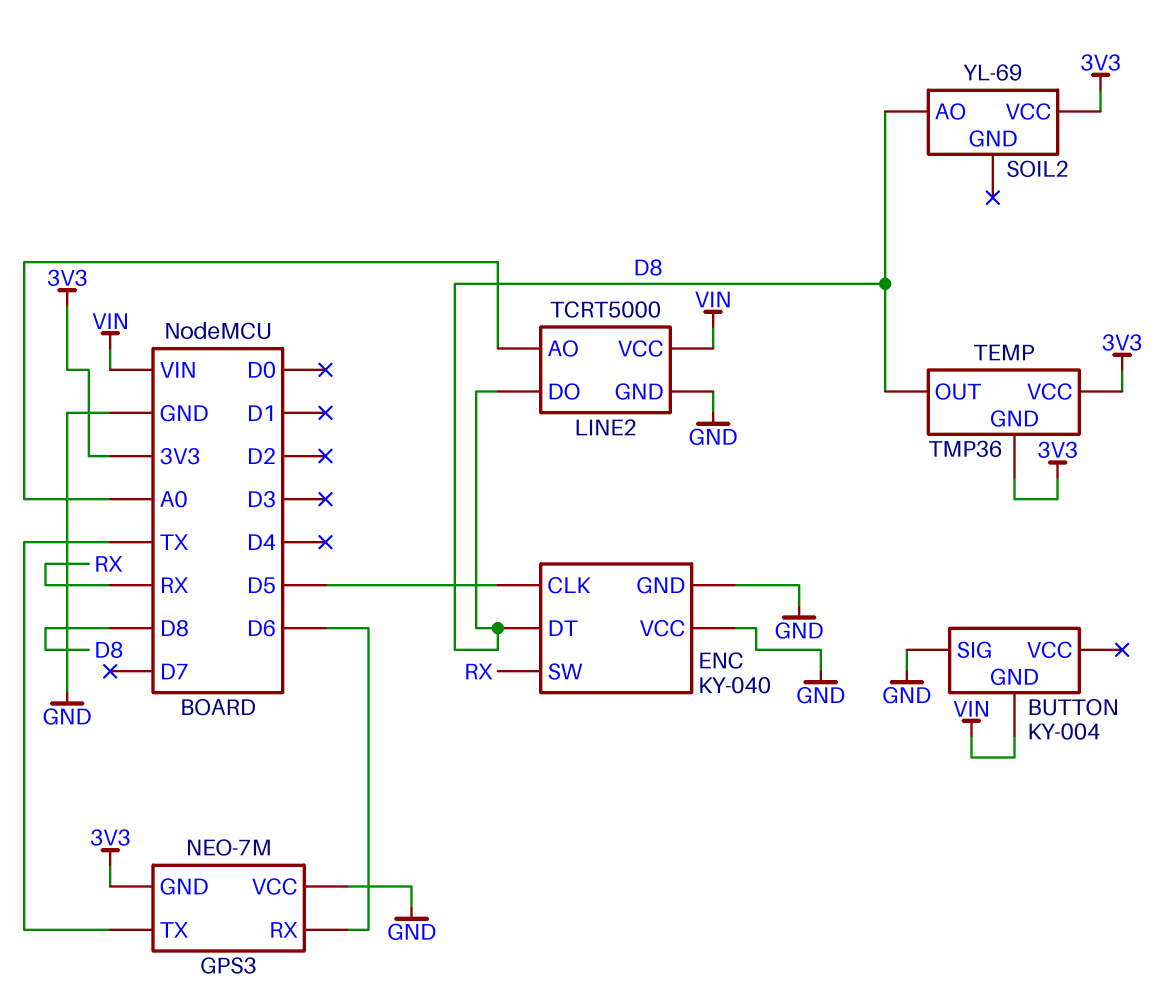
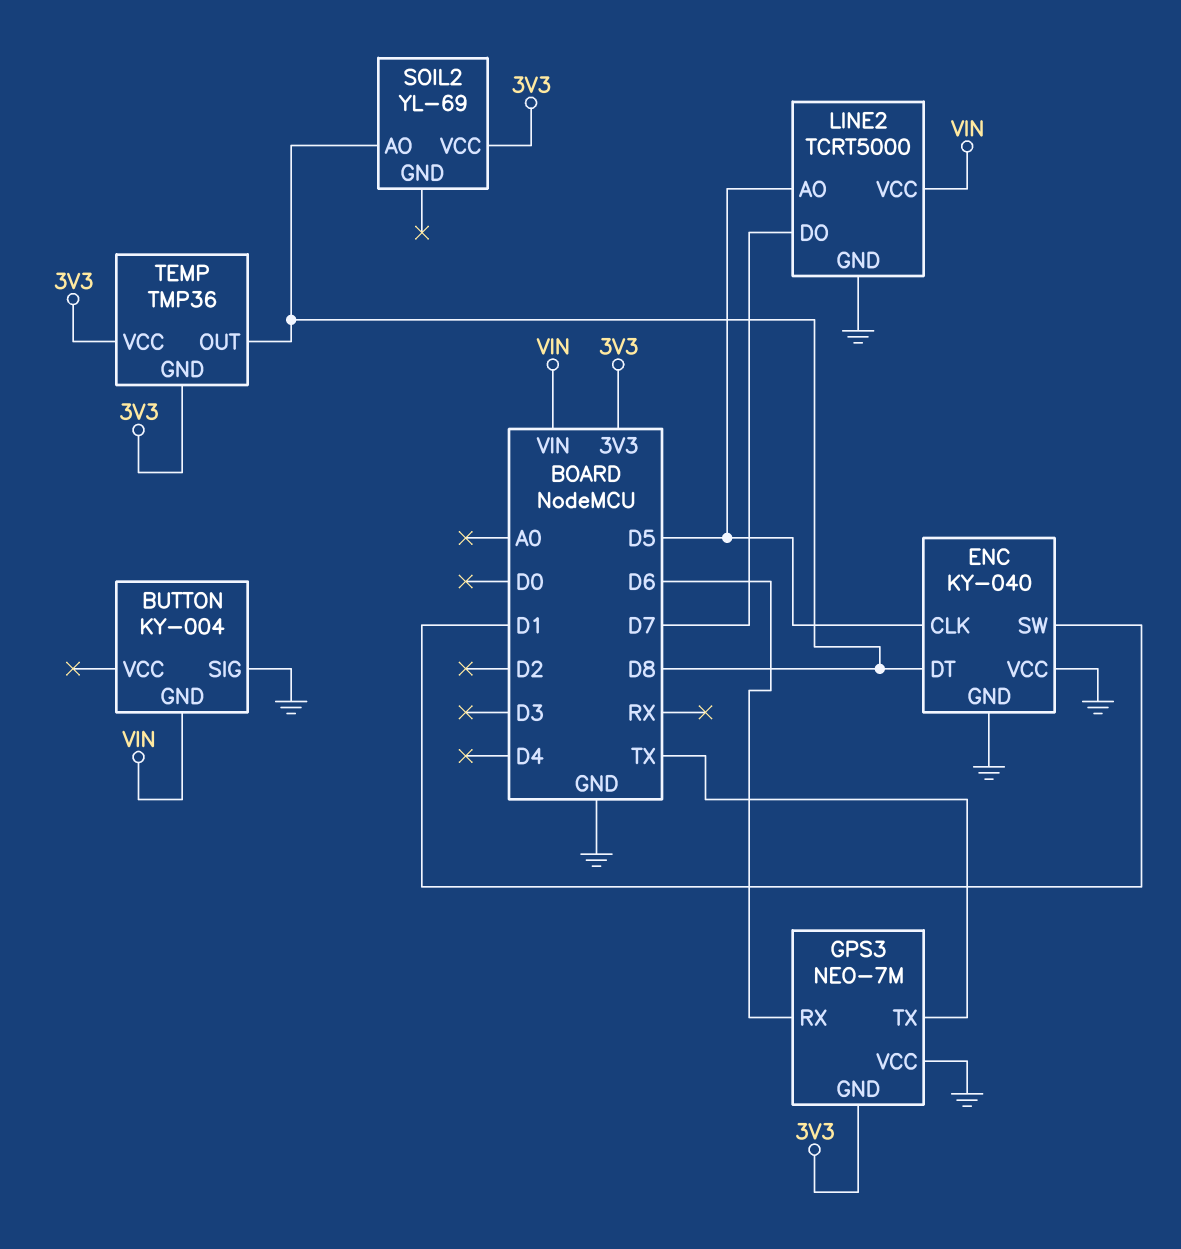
ENC pin SW: RX -> D1
LINE2 pin AO: A0 -> D5
LINE2 pin DO: D8 -> D7

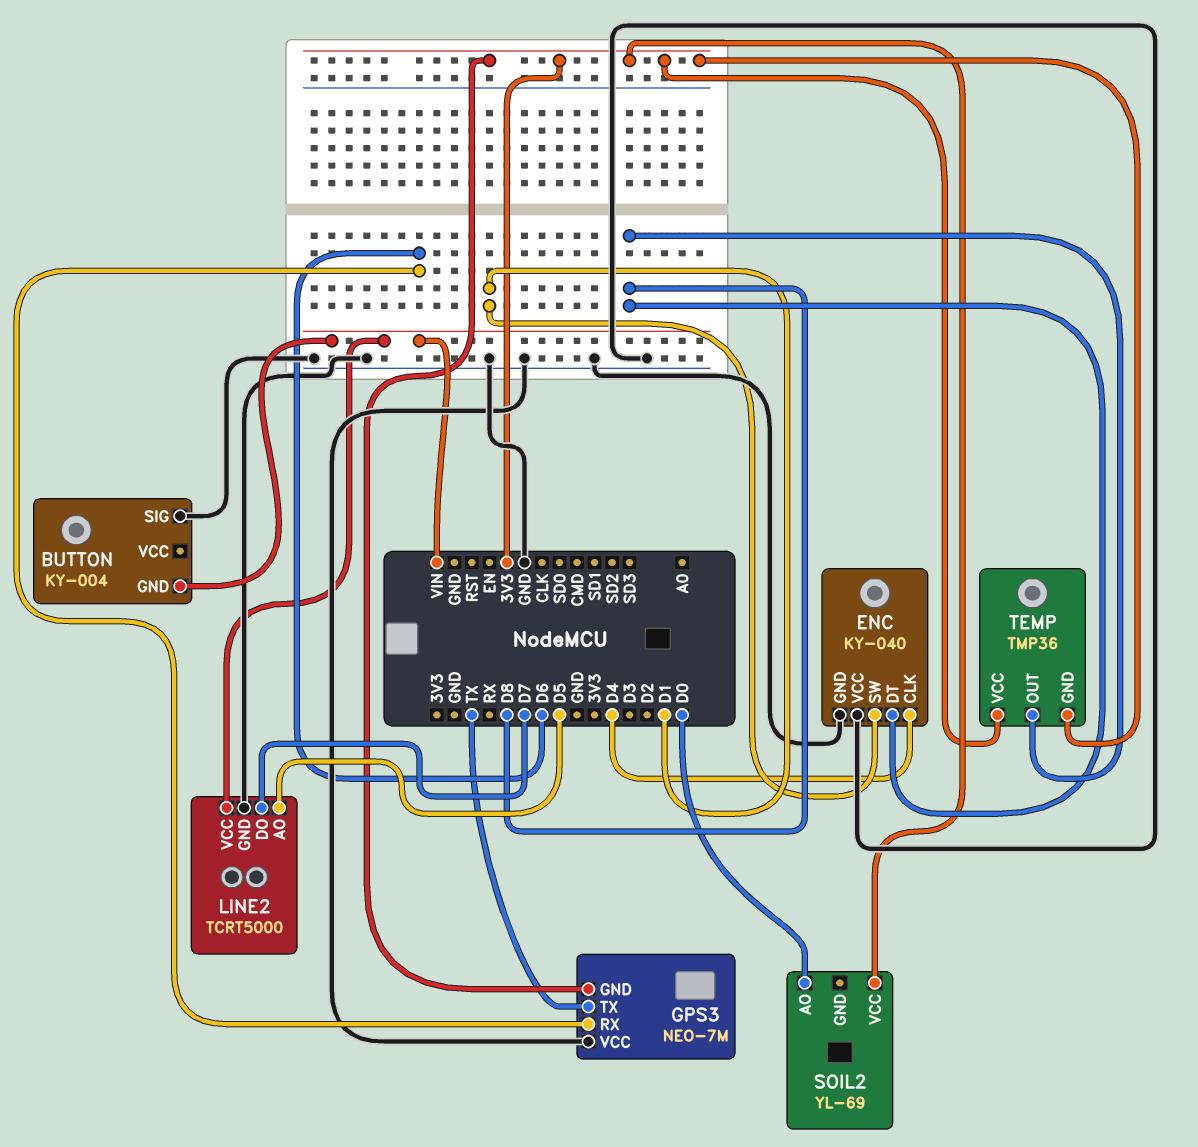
ENC pin CLK: D5 -> D4
SOIL2 pin AO: D8 -> D0

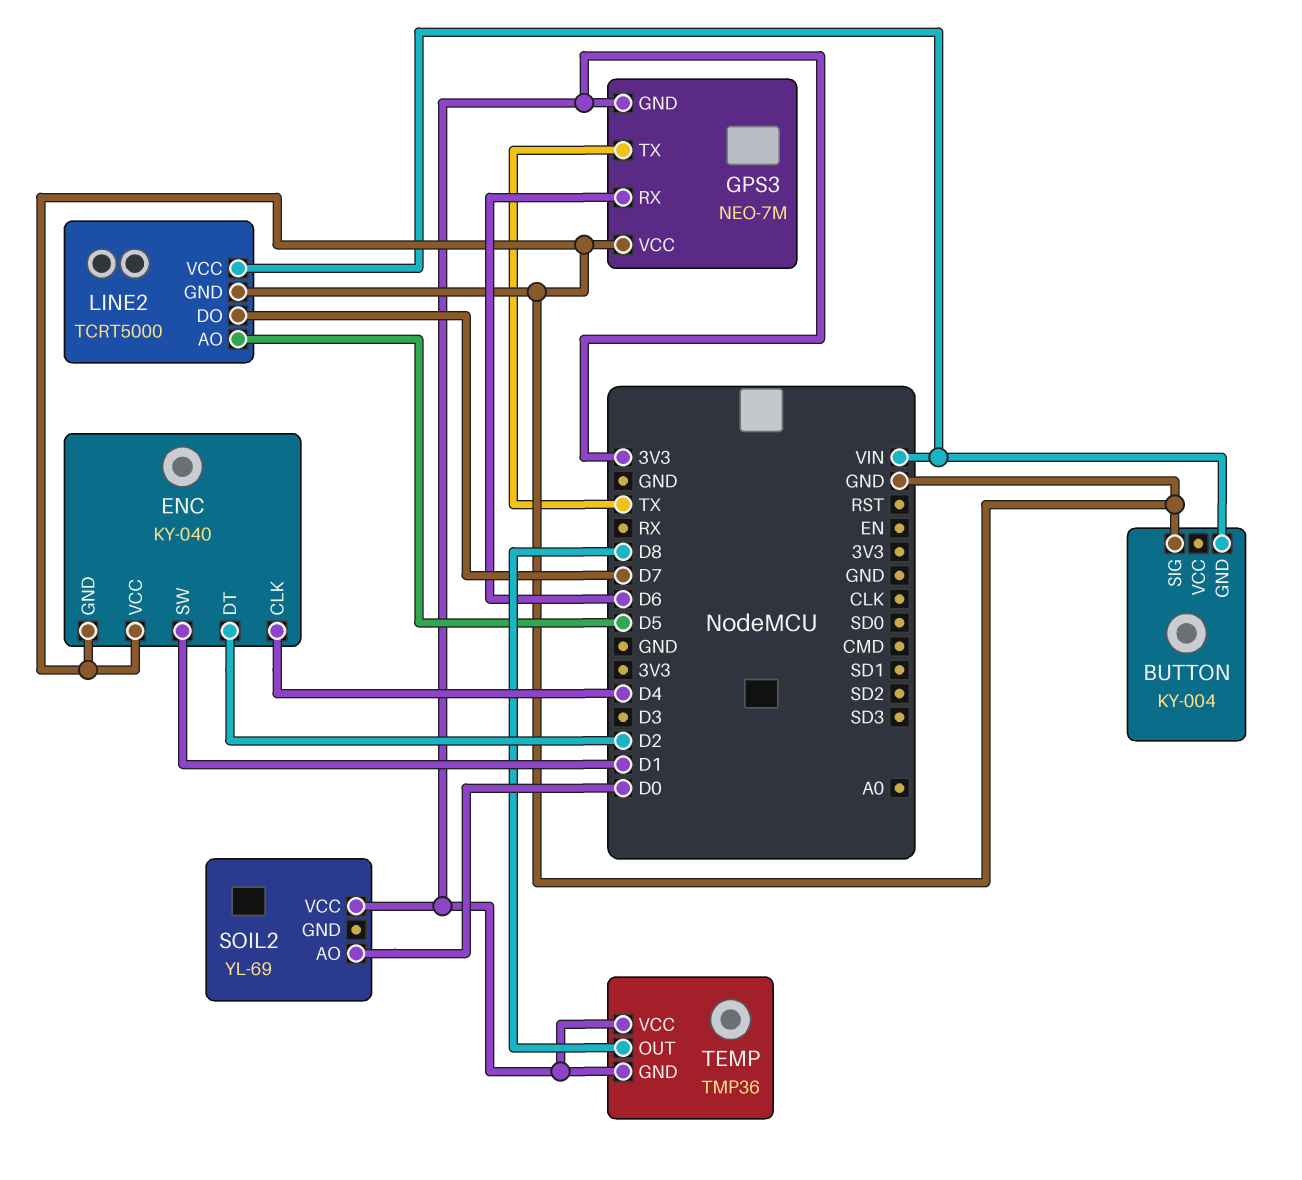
ENC pin DT: D8 -> D2

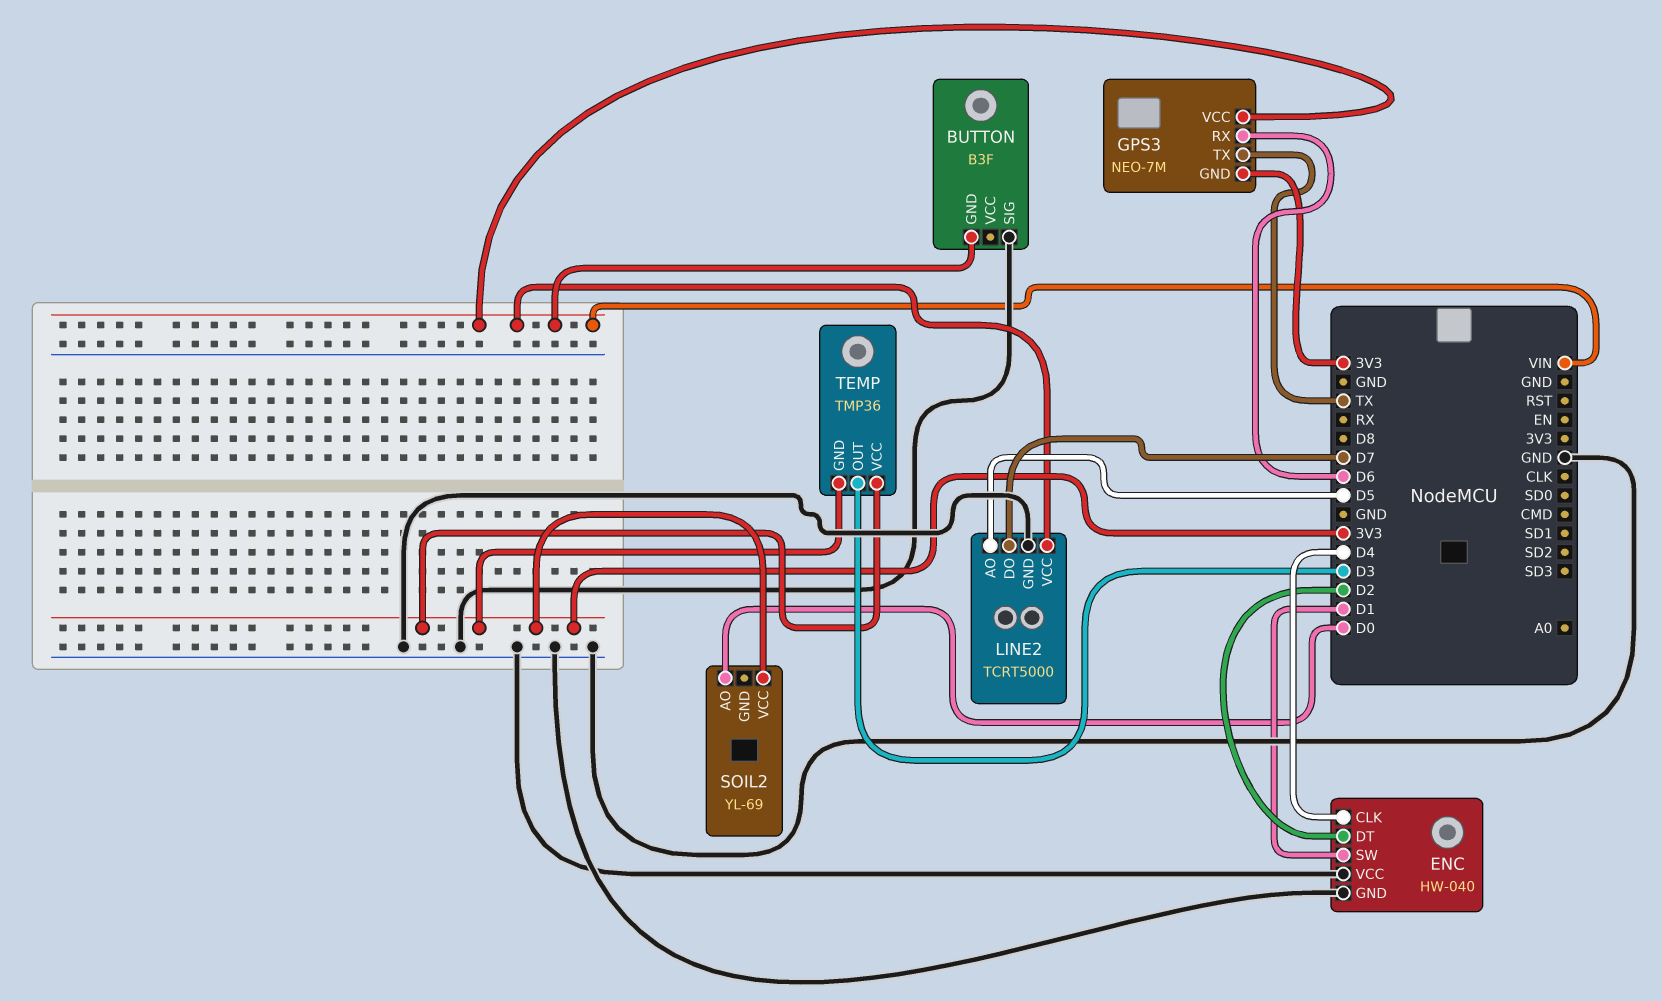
BUTTON: KY-004 -> B3F
ENC: KY-040 -> HW-040
GPS3 pin VCC: GND -> VIN
TEMP pin OUT: D8 -> D3

